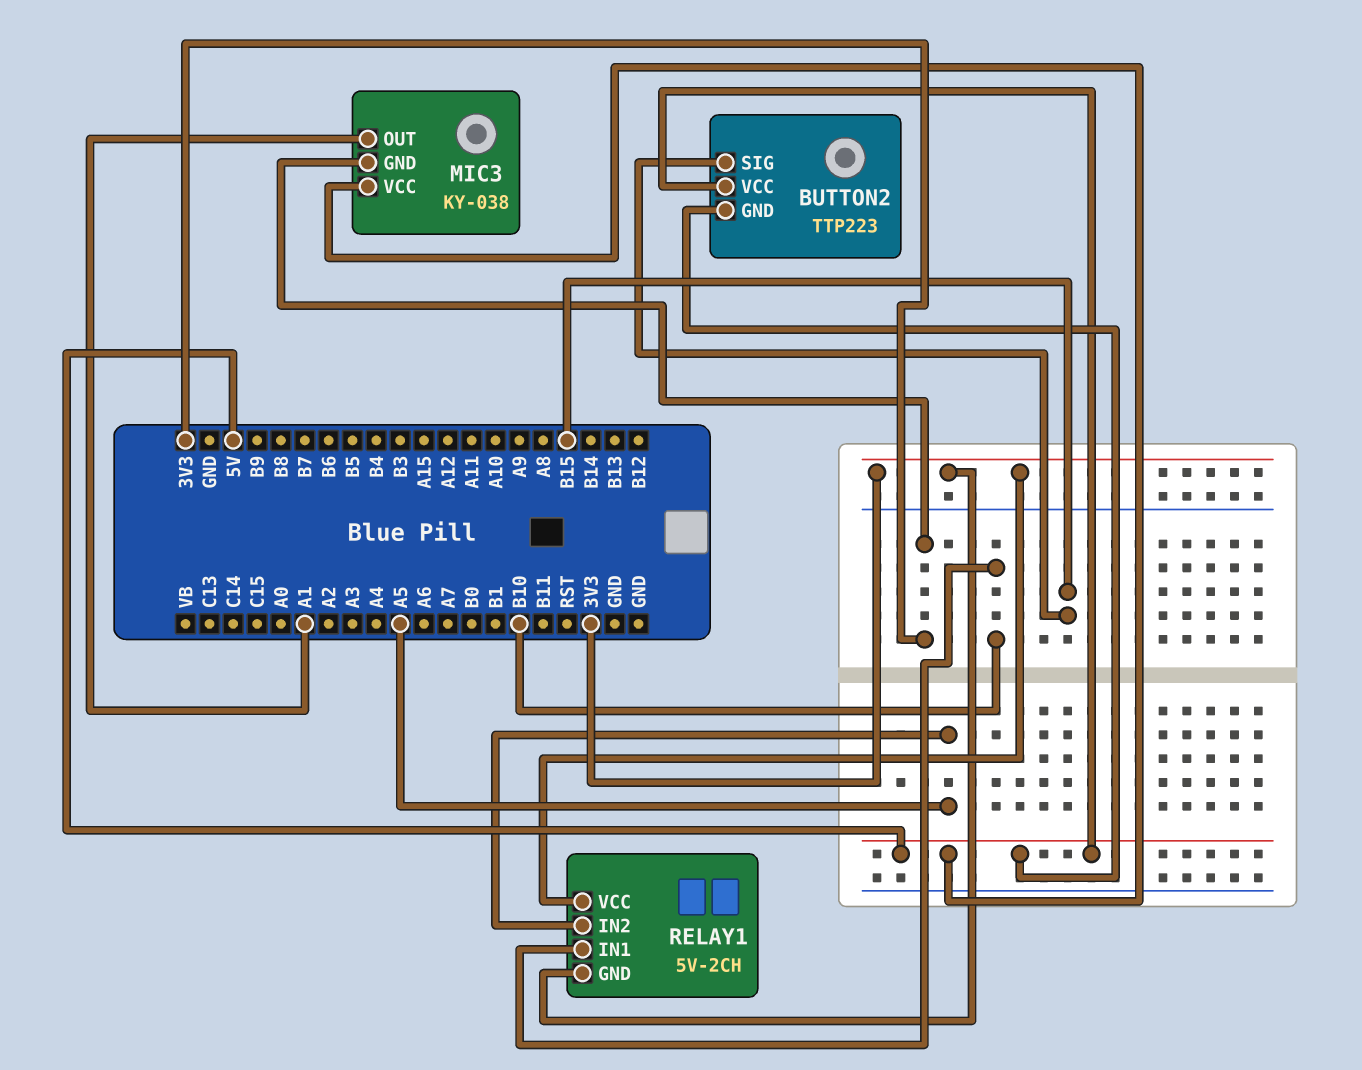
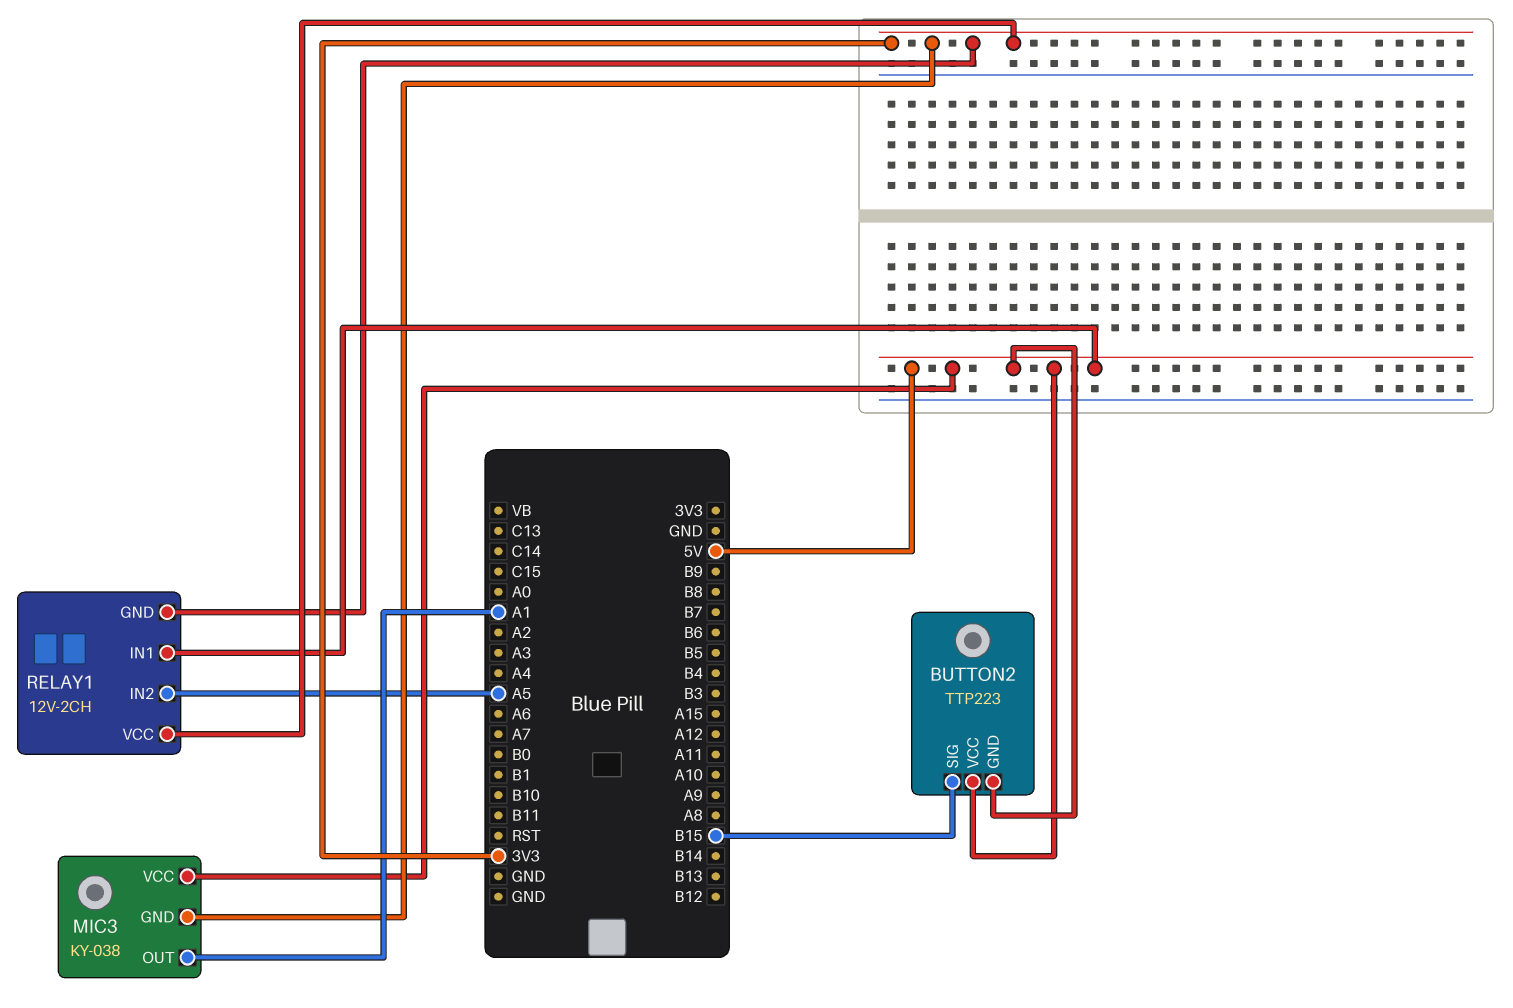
RELAY1: 5V-2CH -> 12V-2CH
RELAY1 pin IN1: B10 -> 5V

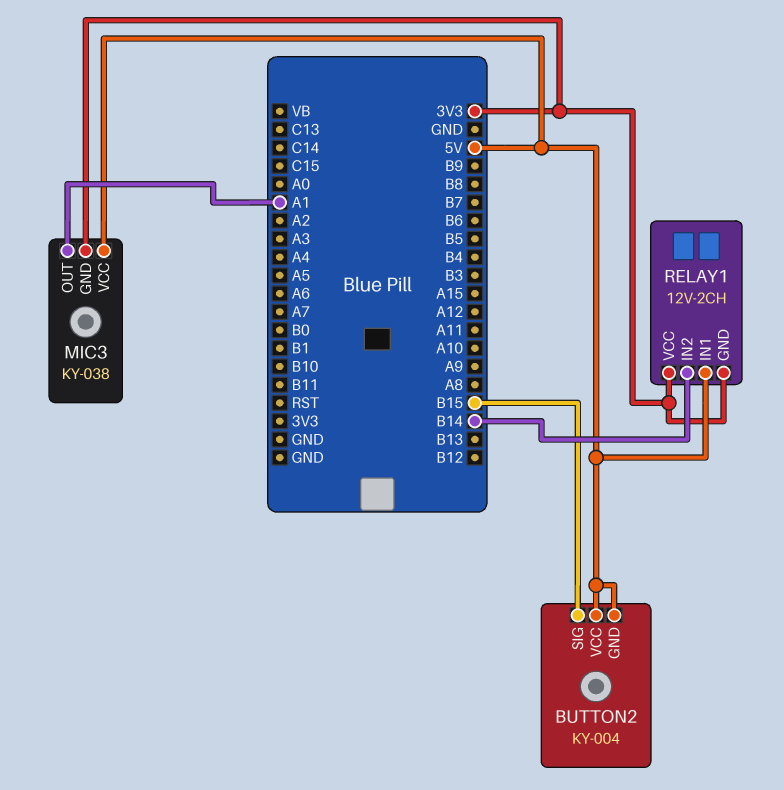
BUTTON2: TTP223 -> KY-004
RELAY1 pin IN2: A5 -> B14

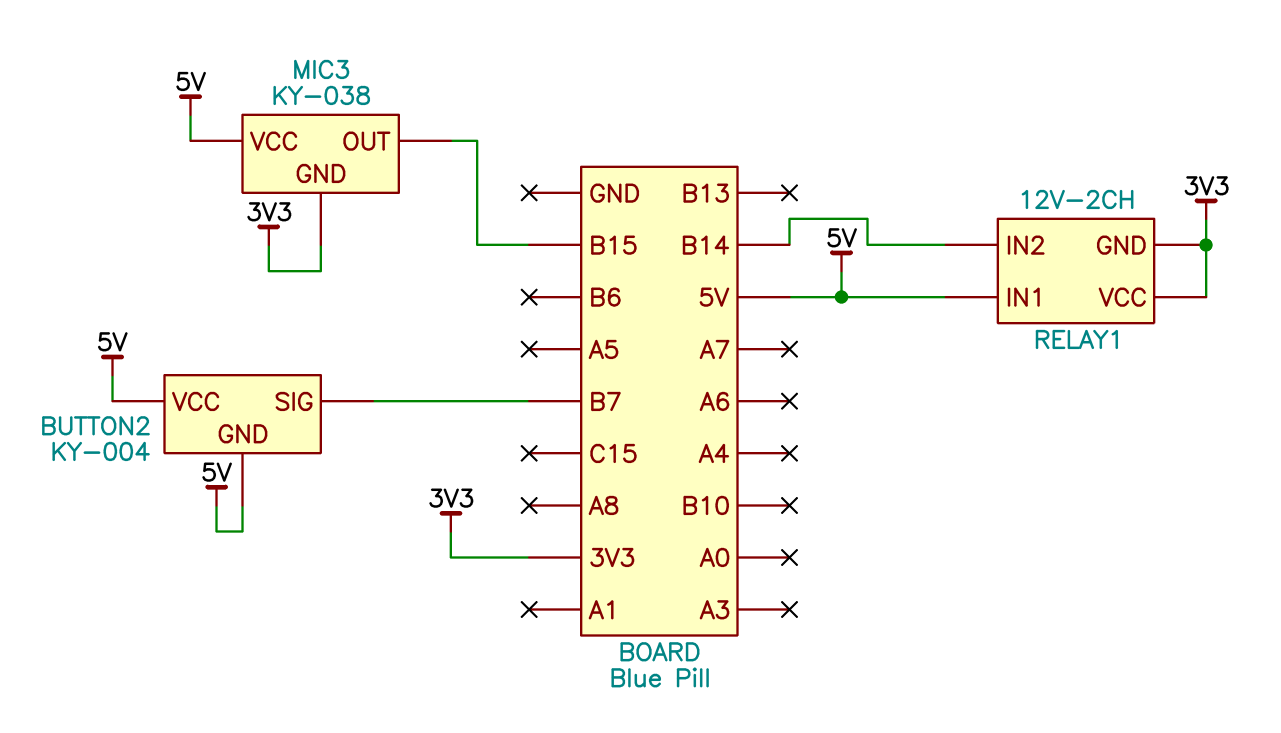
BUTTON2 pin SIG: B15 -> B7
MIC3 pin OUT: A1 -> B15

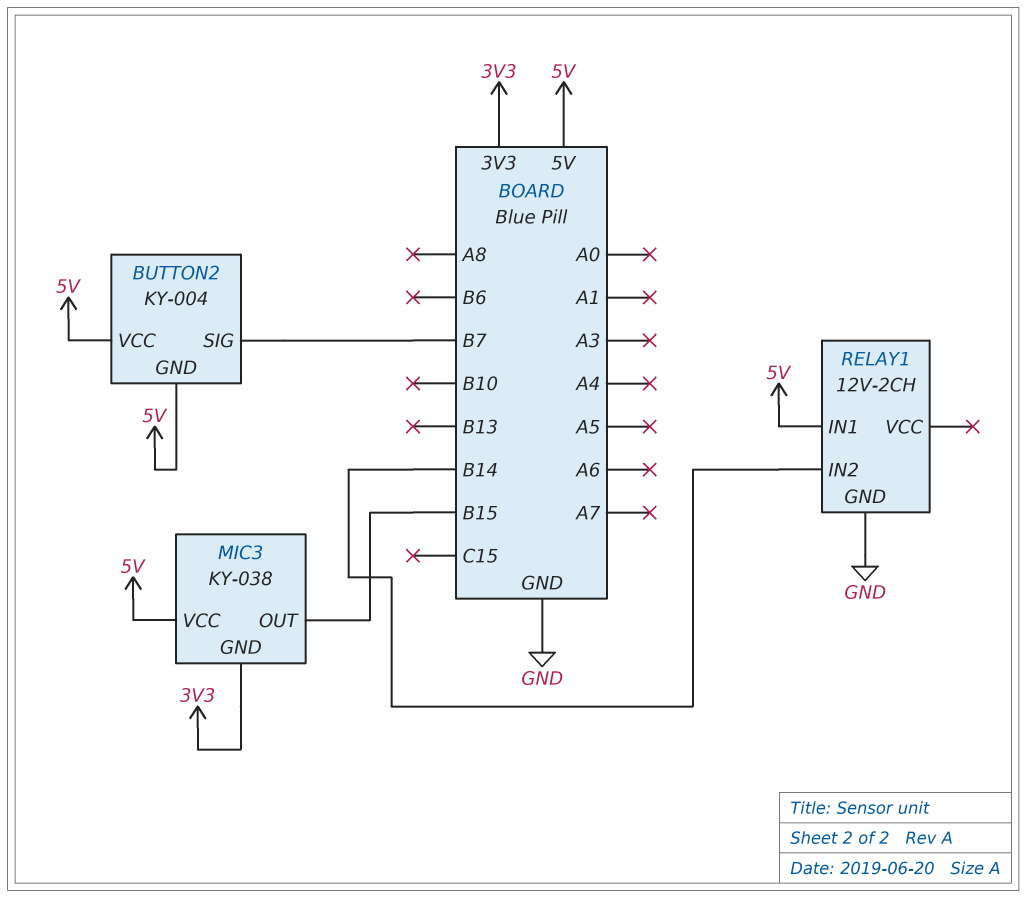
RELAY1 pin GND: 3V3 -> GND
RELAY1 pin VCC: 3V3 -> none

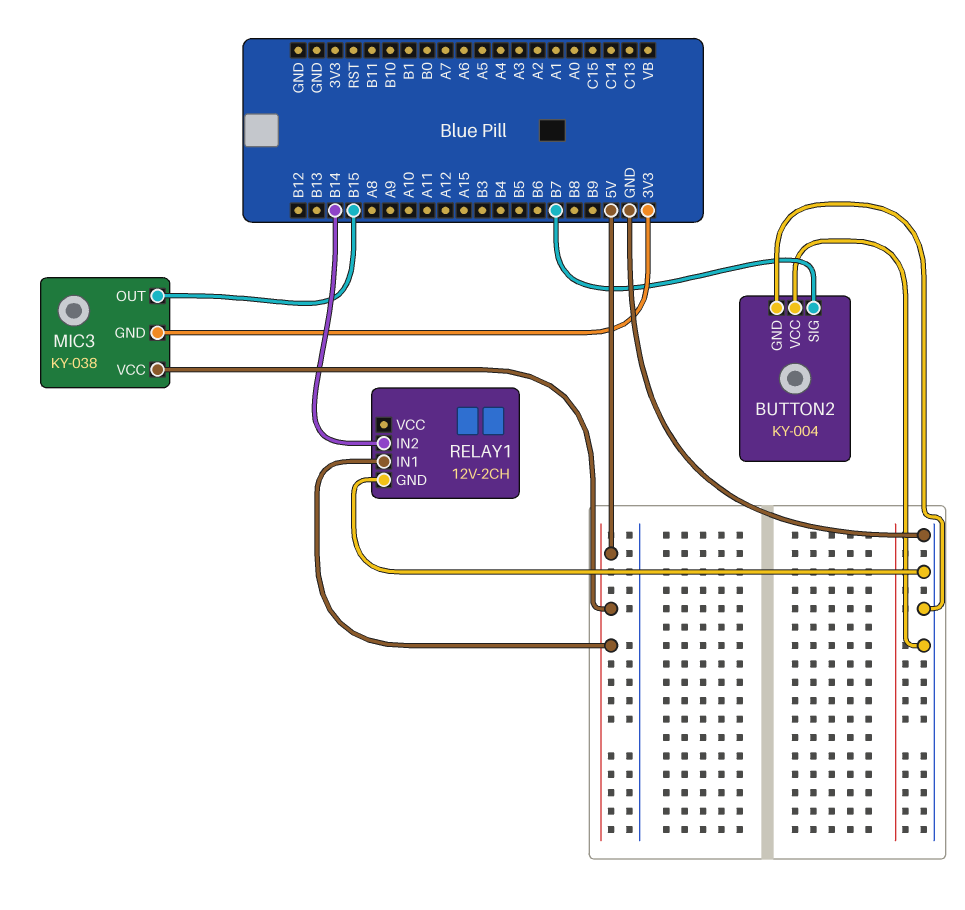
BUTTON2 pin GND: 5V -> GND
BUTTON2 pin VCC: 5V -> GND

